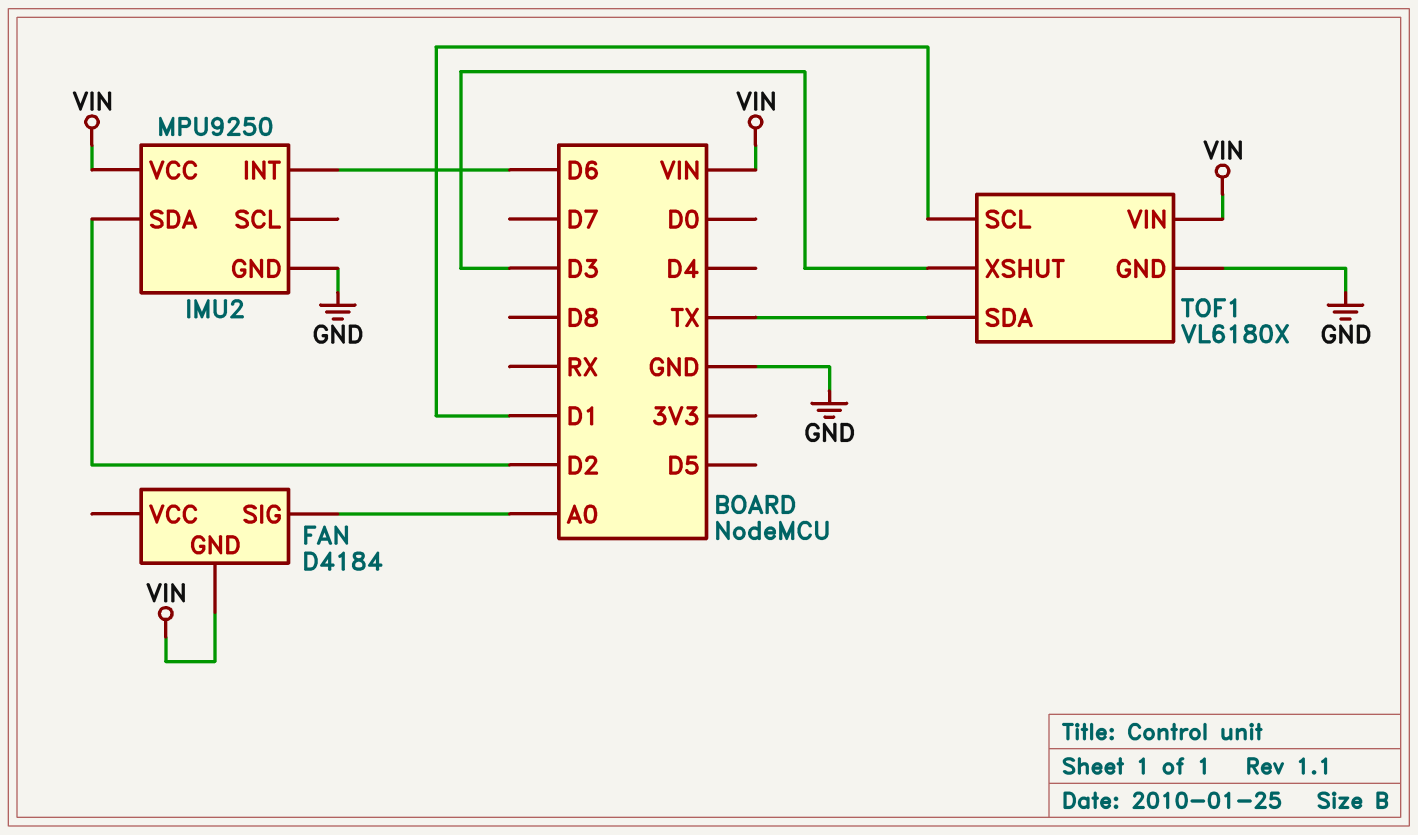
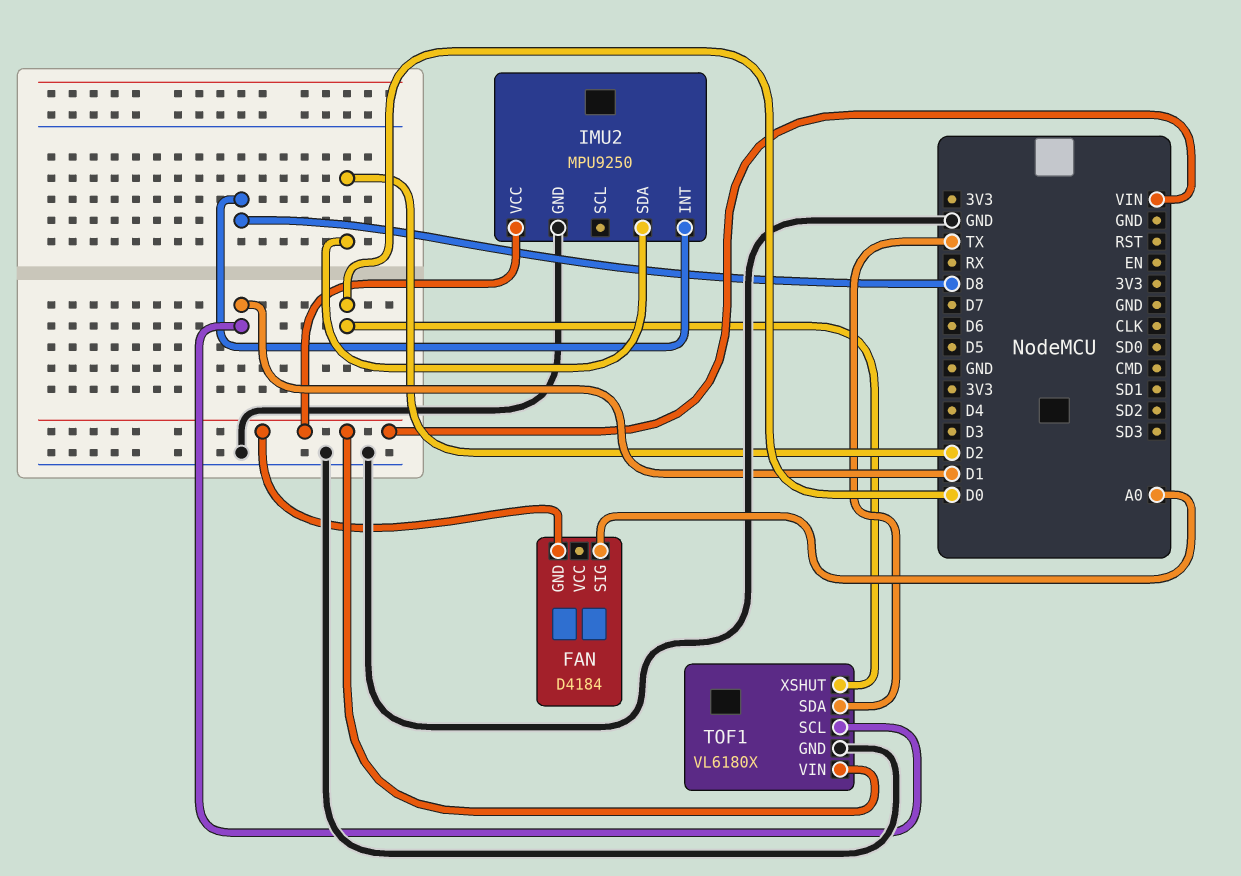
IMU2 pin INT: D6 -> D8
TOF1 pin XSHUT: D3 -> D0

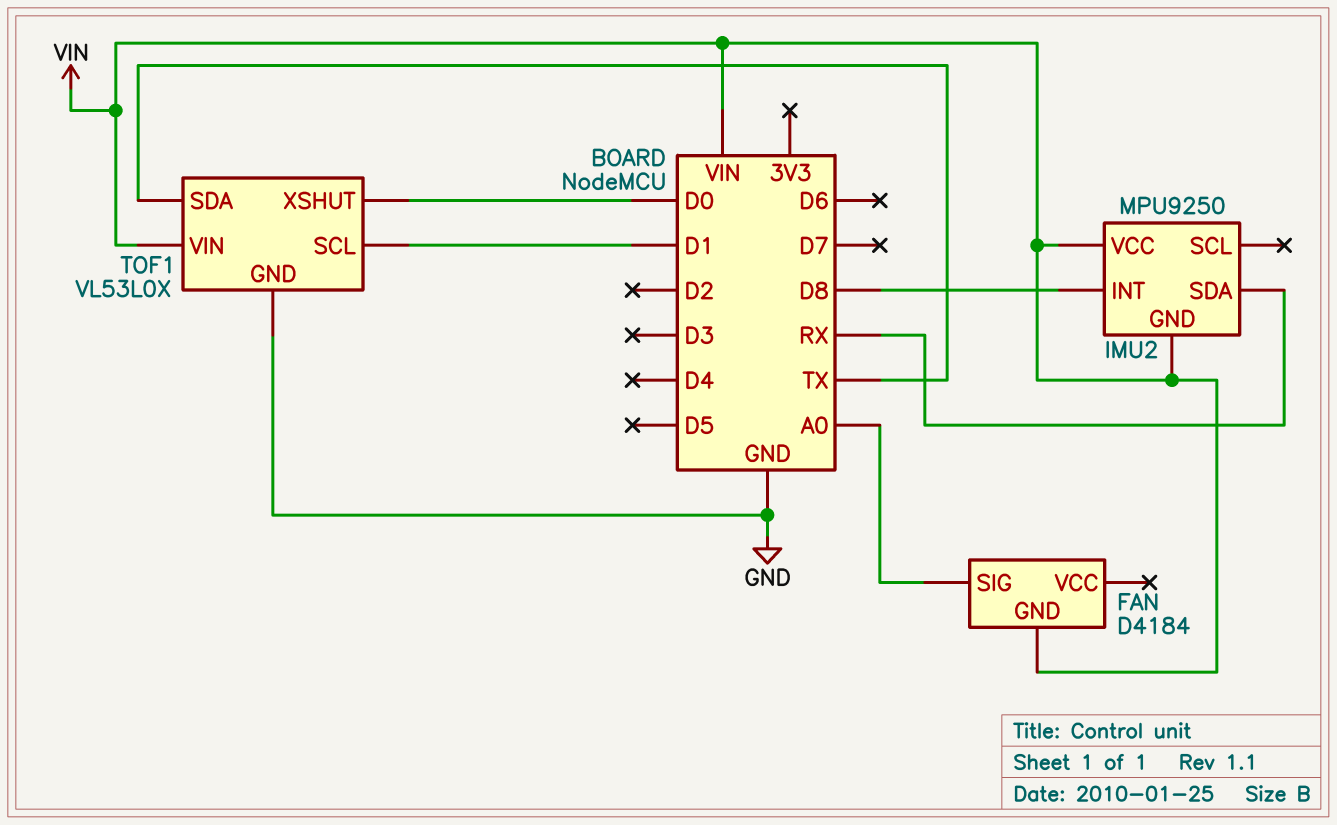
IMU2 pin GND: GND -> VIN
IMU2 pin SDA: D2 -> RX
TOF1: VL6180X -> VL53L0X

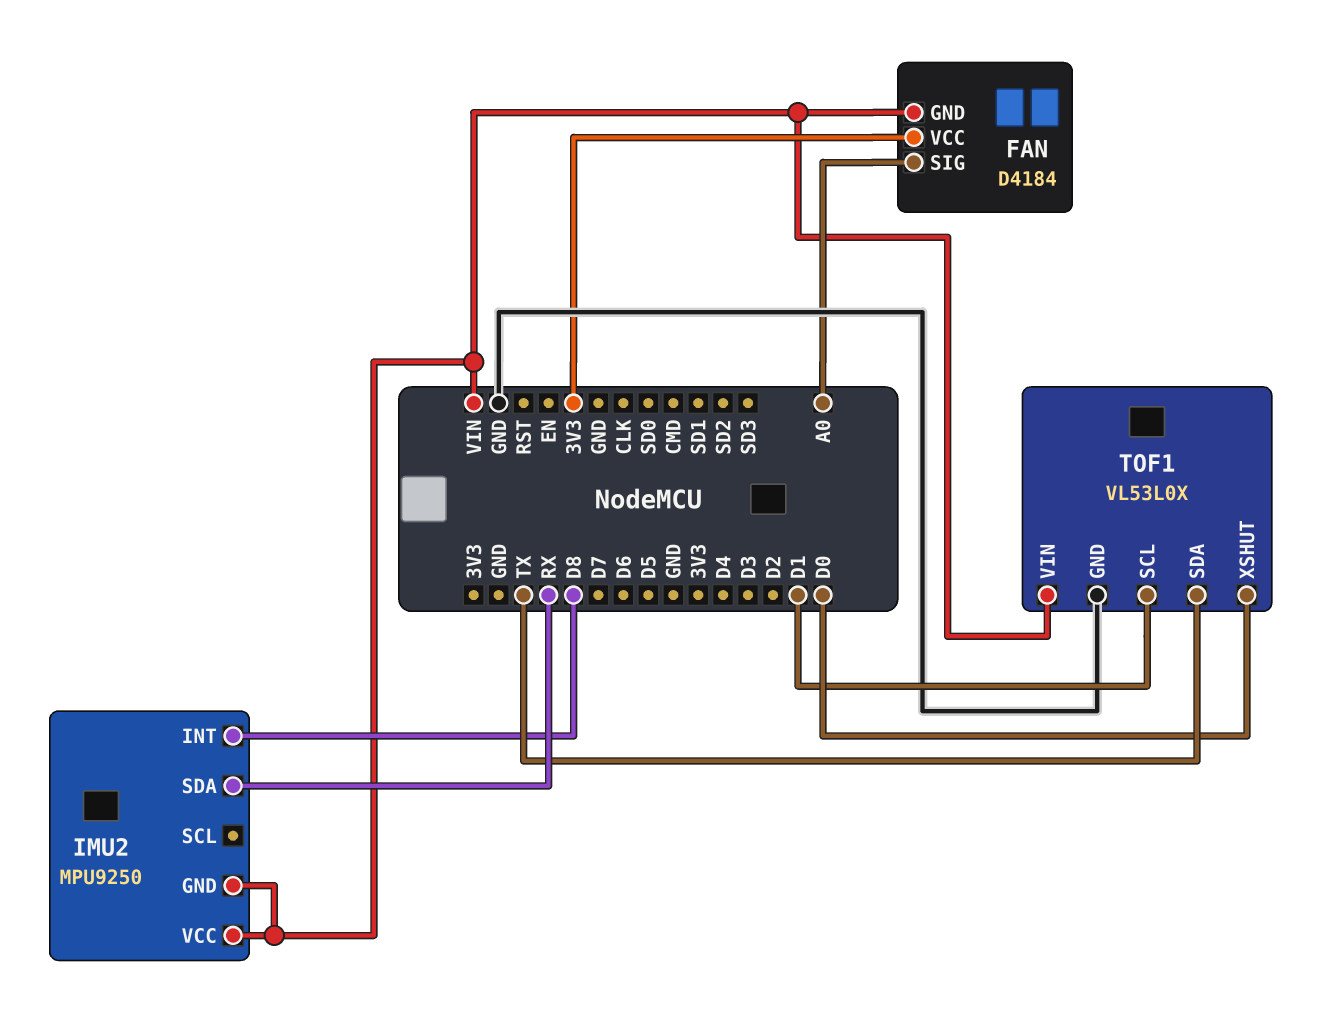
FAN pin VCC: none -> 3V3

